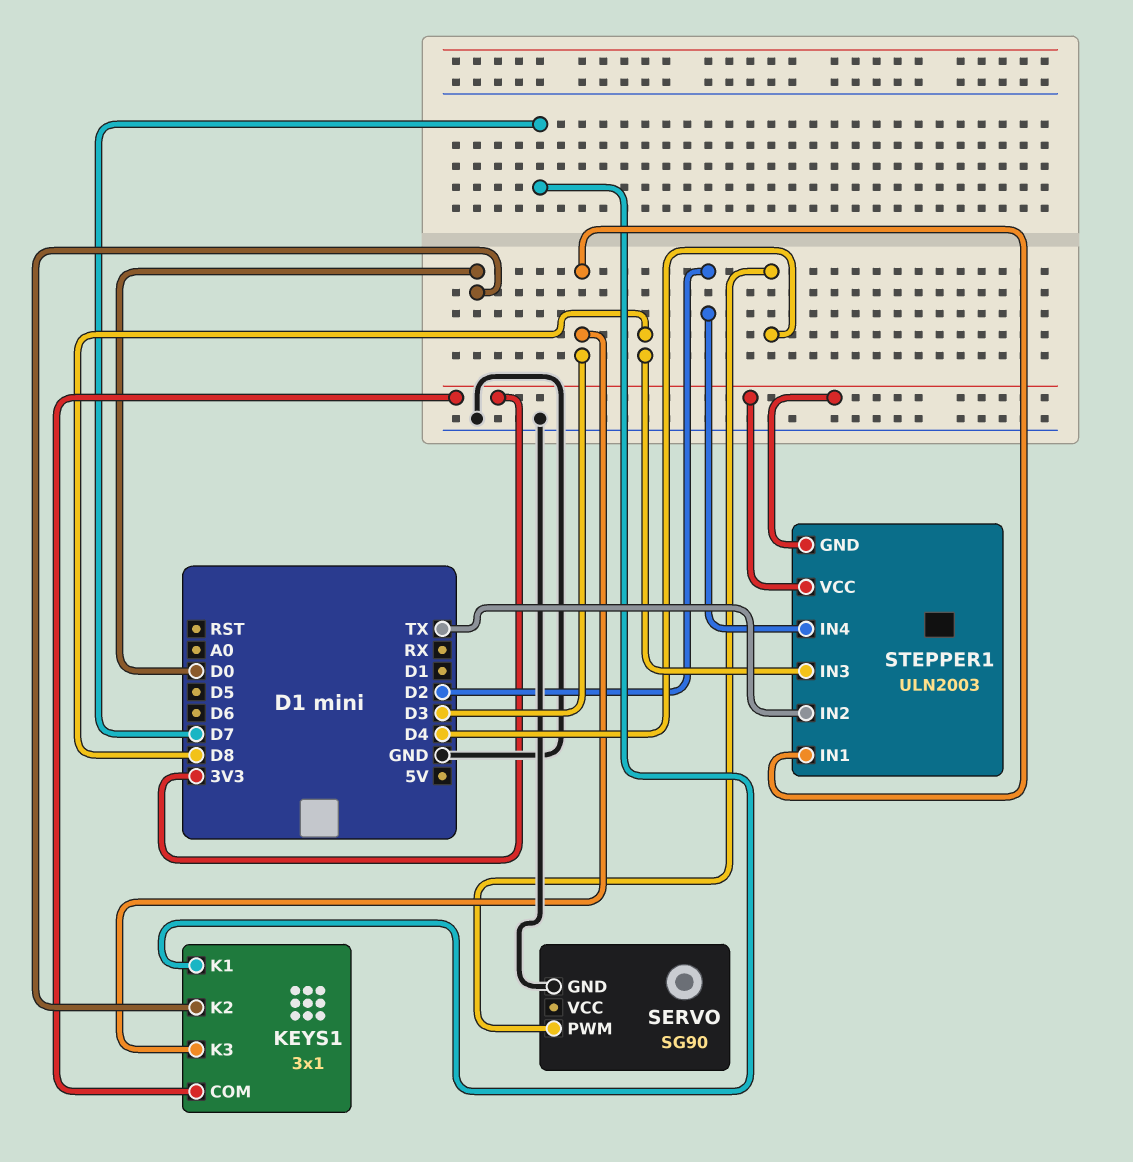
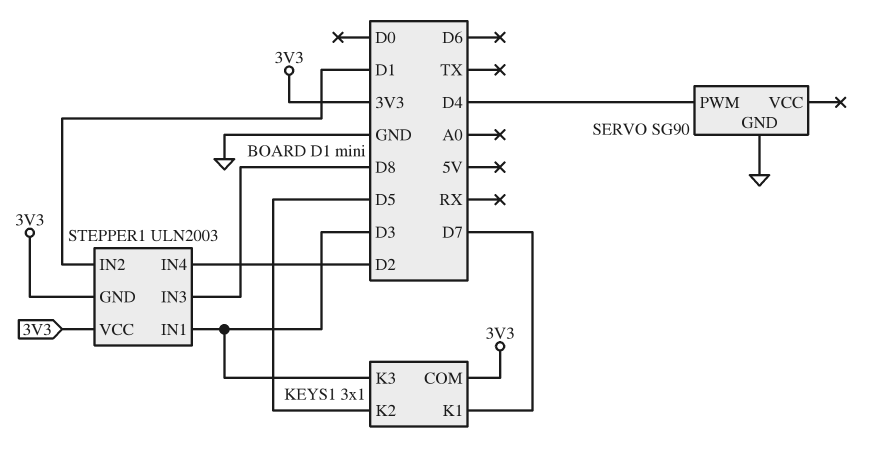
KEYS1 pin K2: D0 -> D5
STEPPER1 pin IN2: TX -> D1

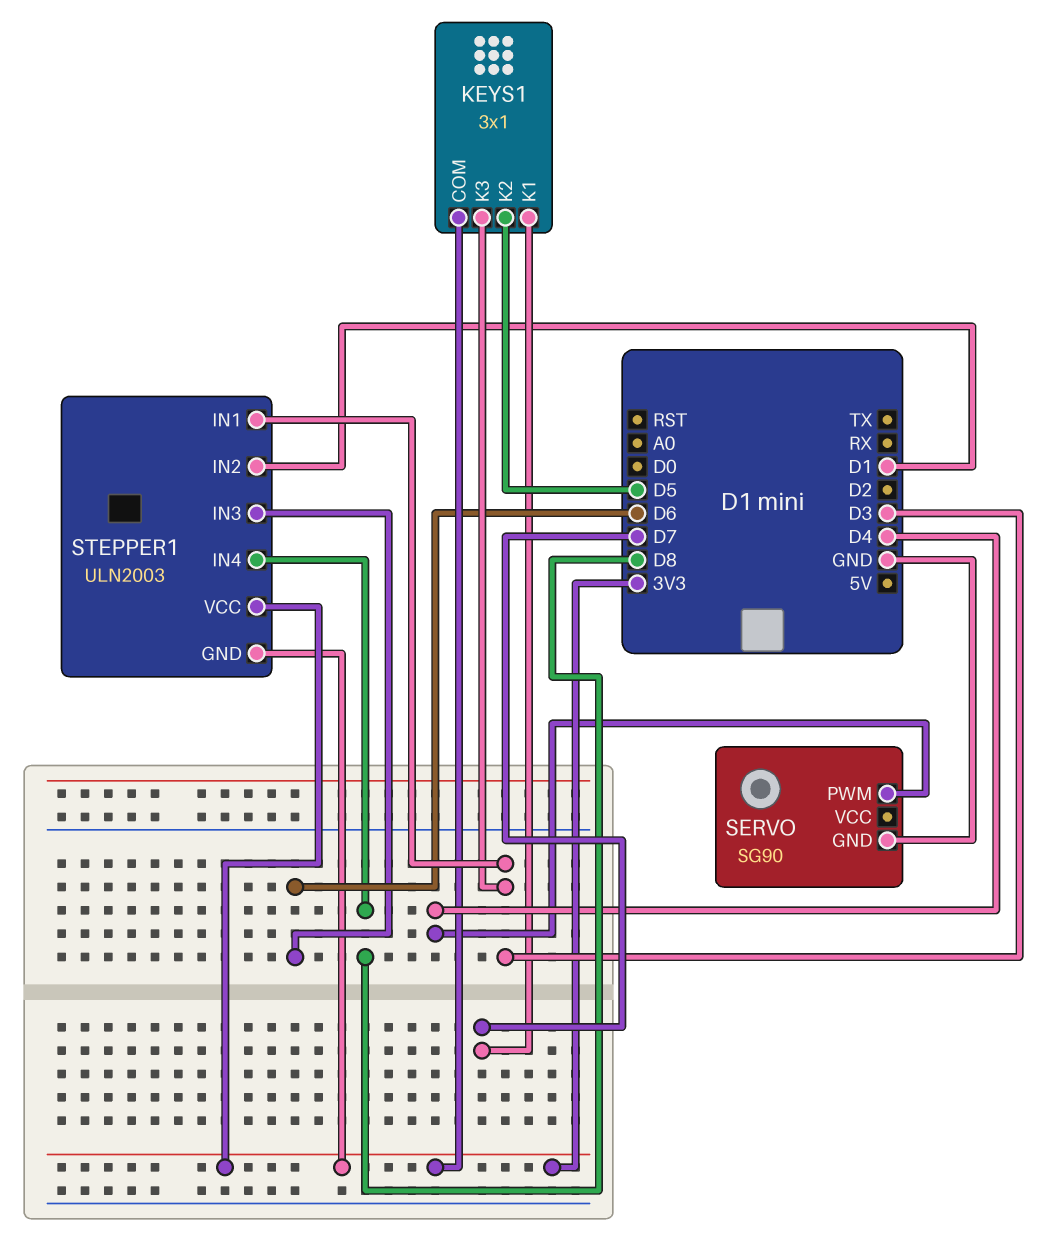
STEPPER1 pin IN3: D8 -> D6
STEPPER1 pin IN4: D2 -> D8

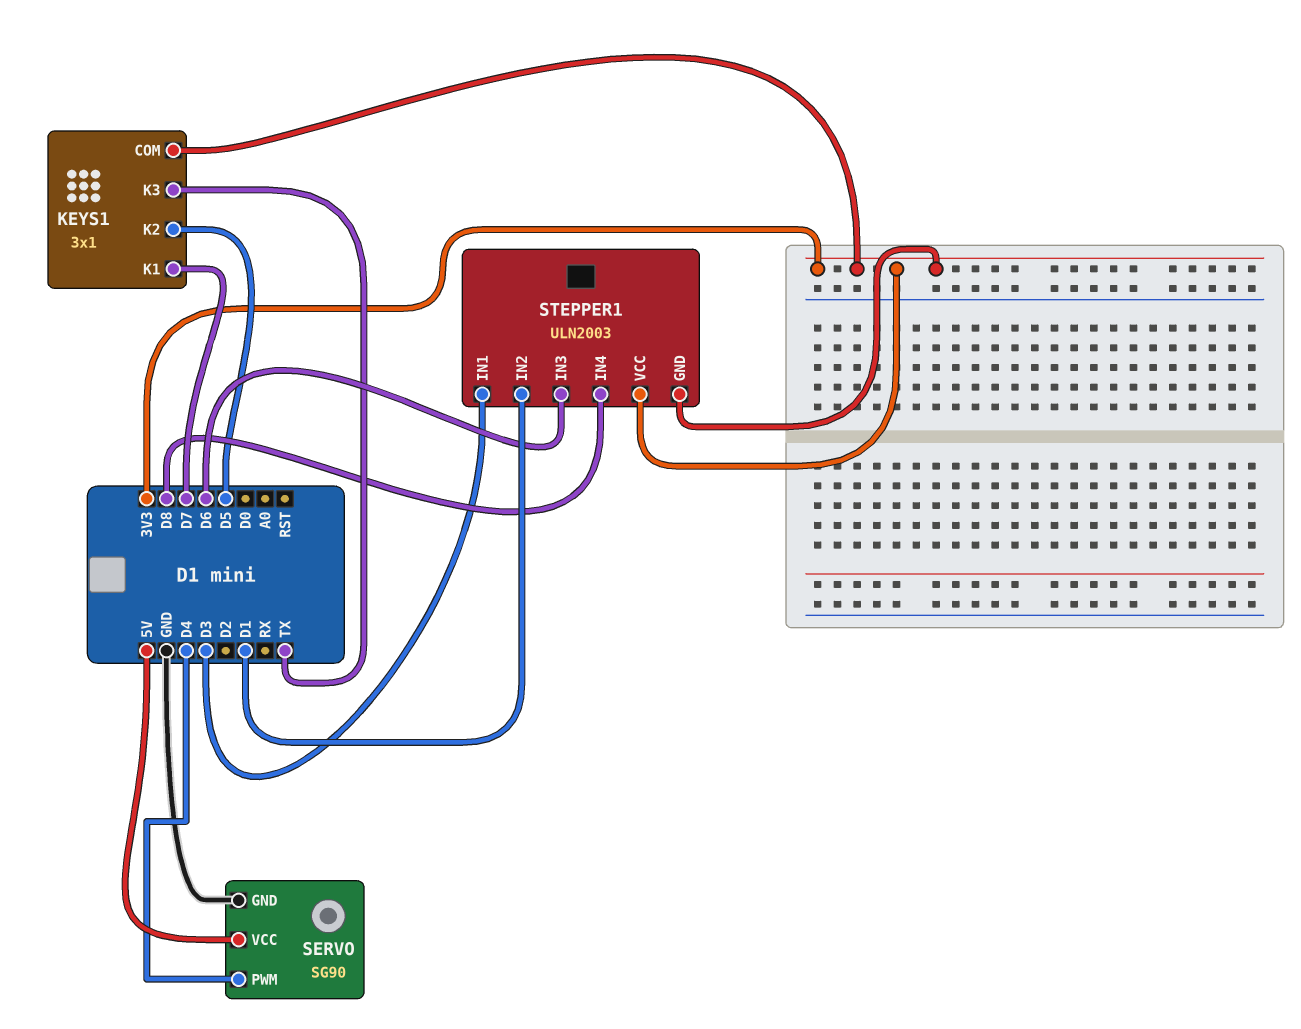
KEYS1 pin K3: D3 -> TX
SERVO pin VCC: none -> 5V

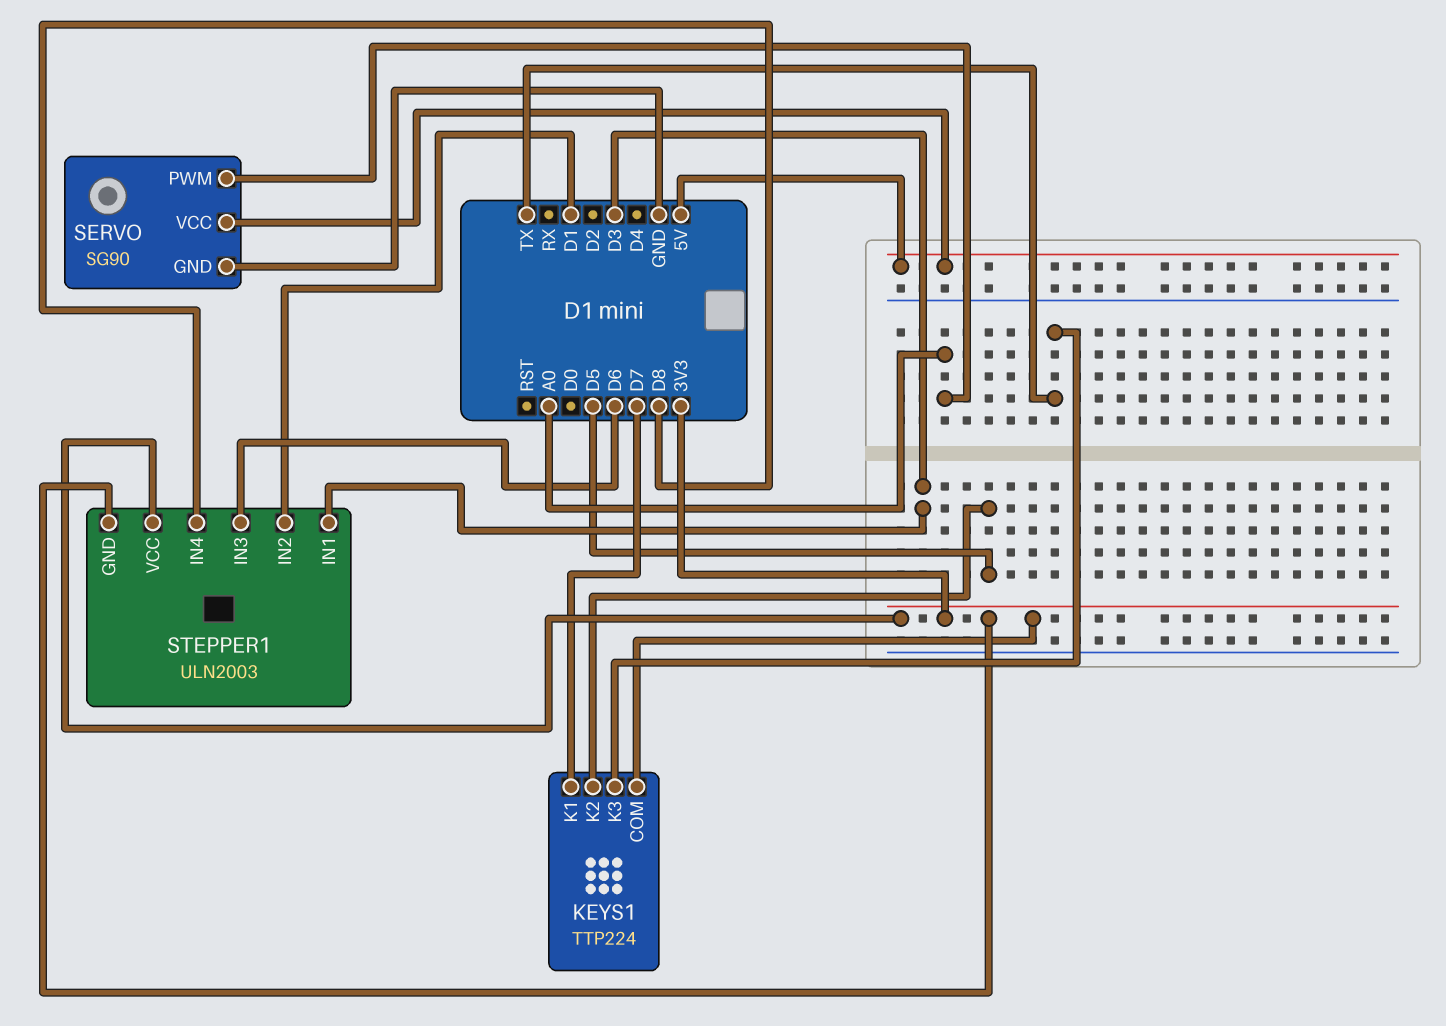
KEYS1: 3x1 -> TTP224
SERVO pin PWM: D4 -> A0

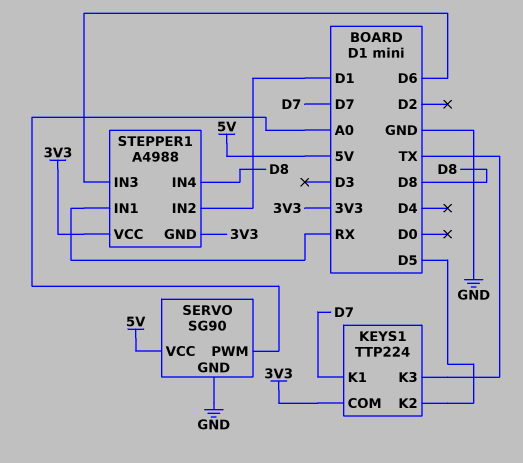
STEPPER1: ULN2003 -> A4988
STEPPER1 pin IN1: D3 -> RX

